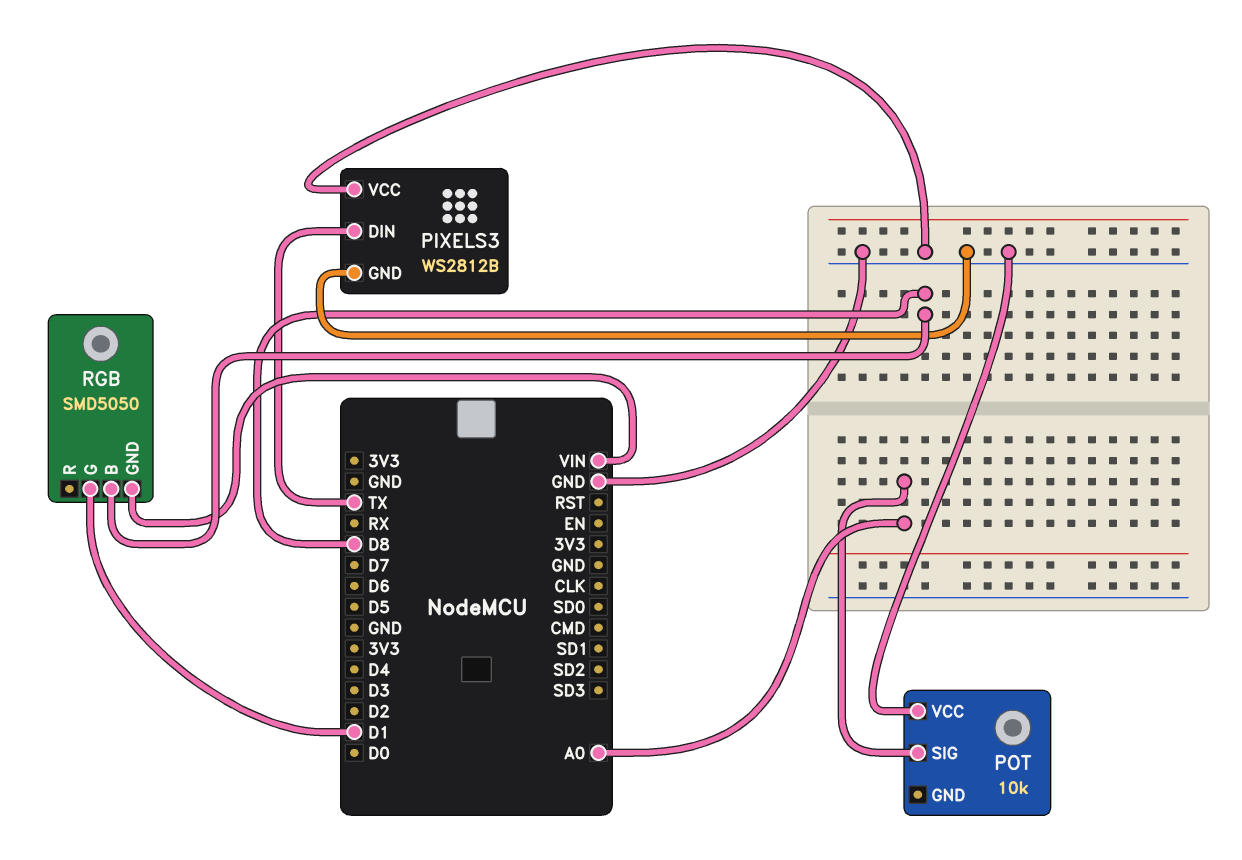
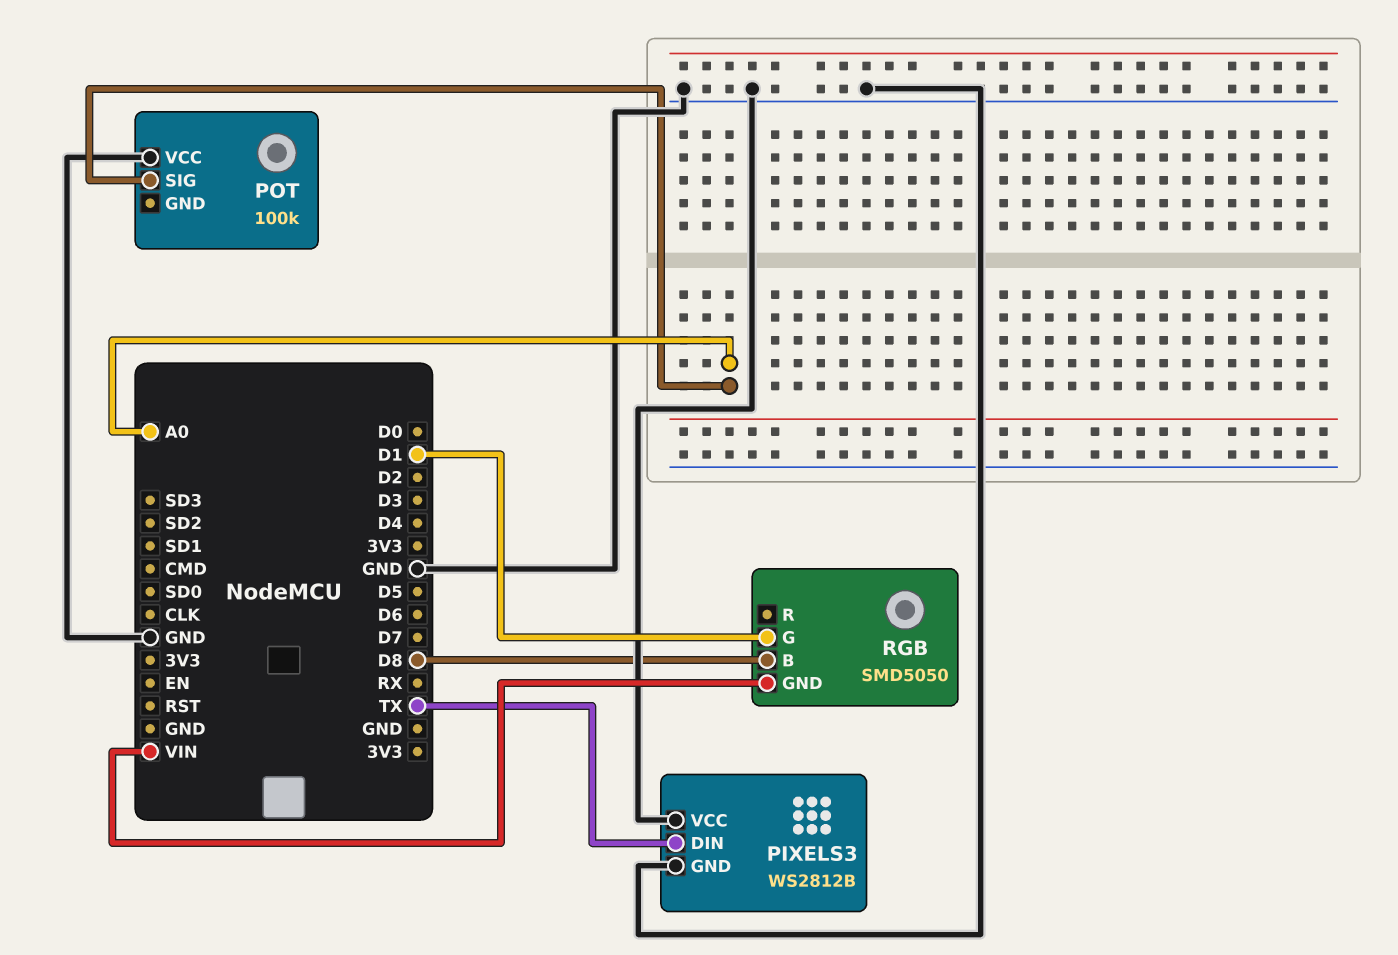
POT: 10k -> 100k

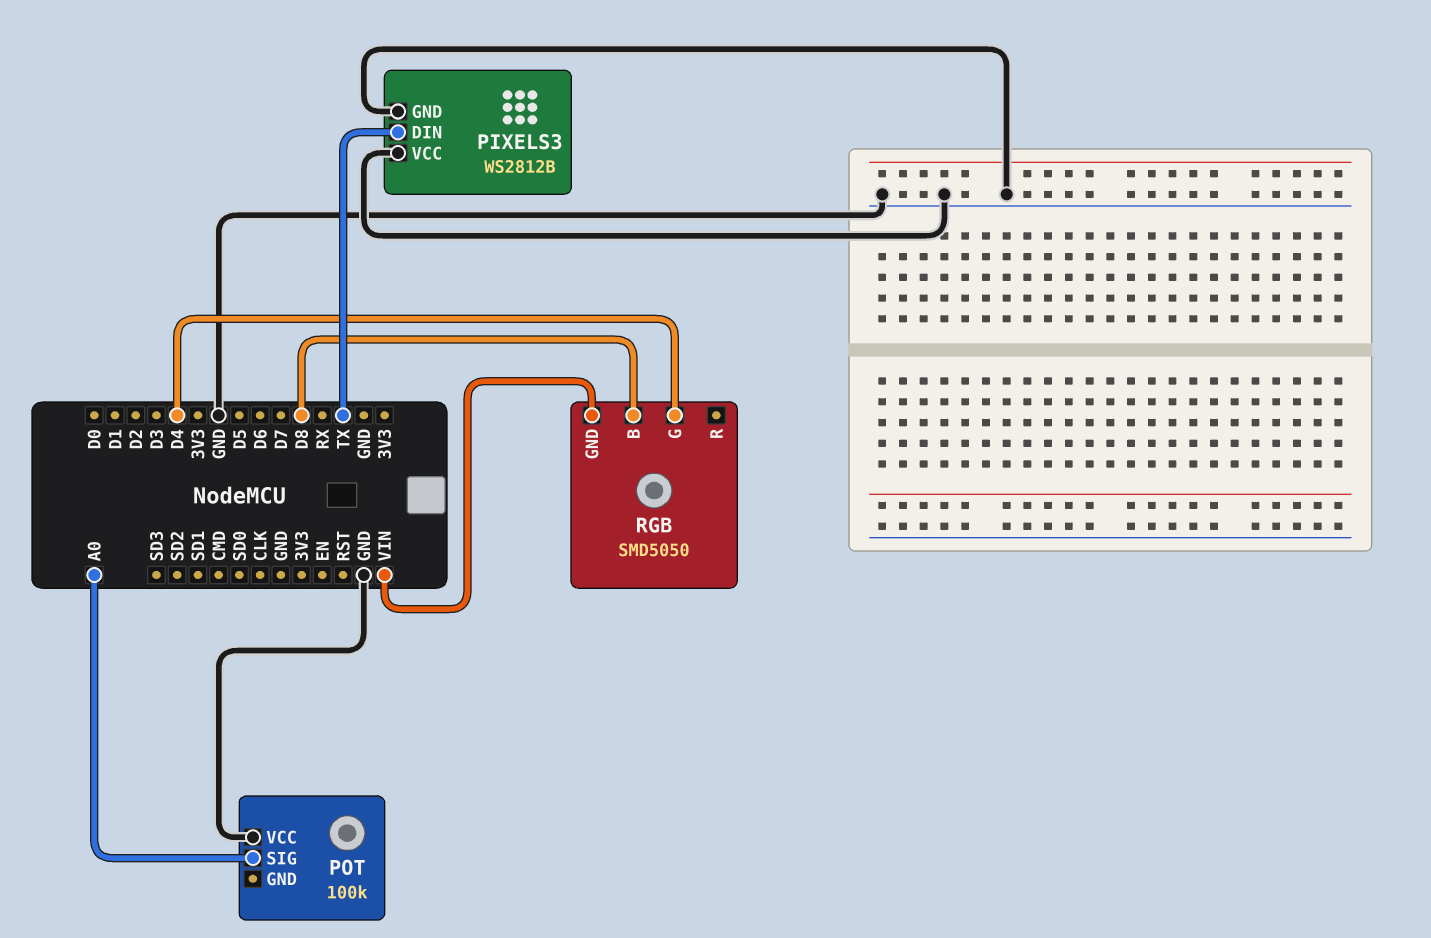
RGB pin G: D1 -> D4

